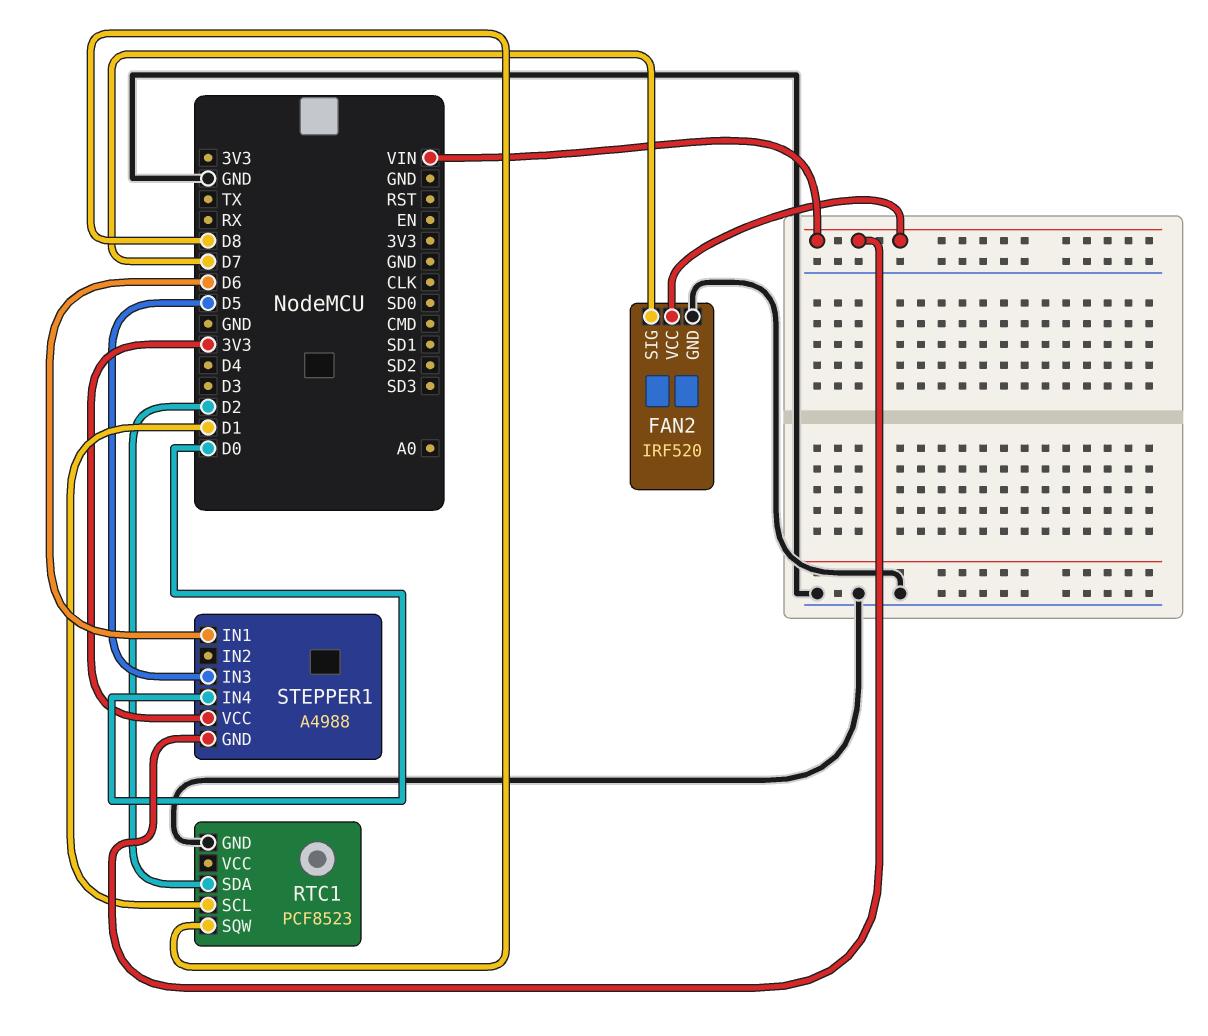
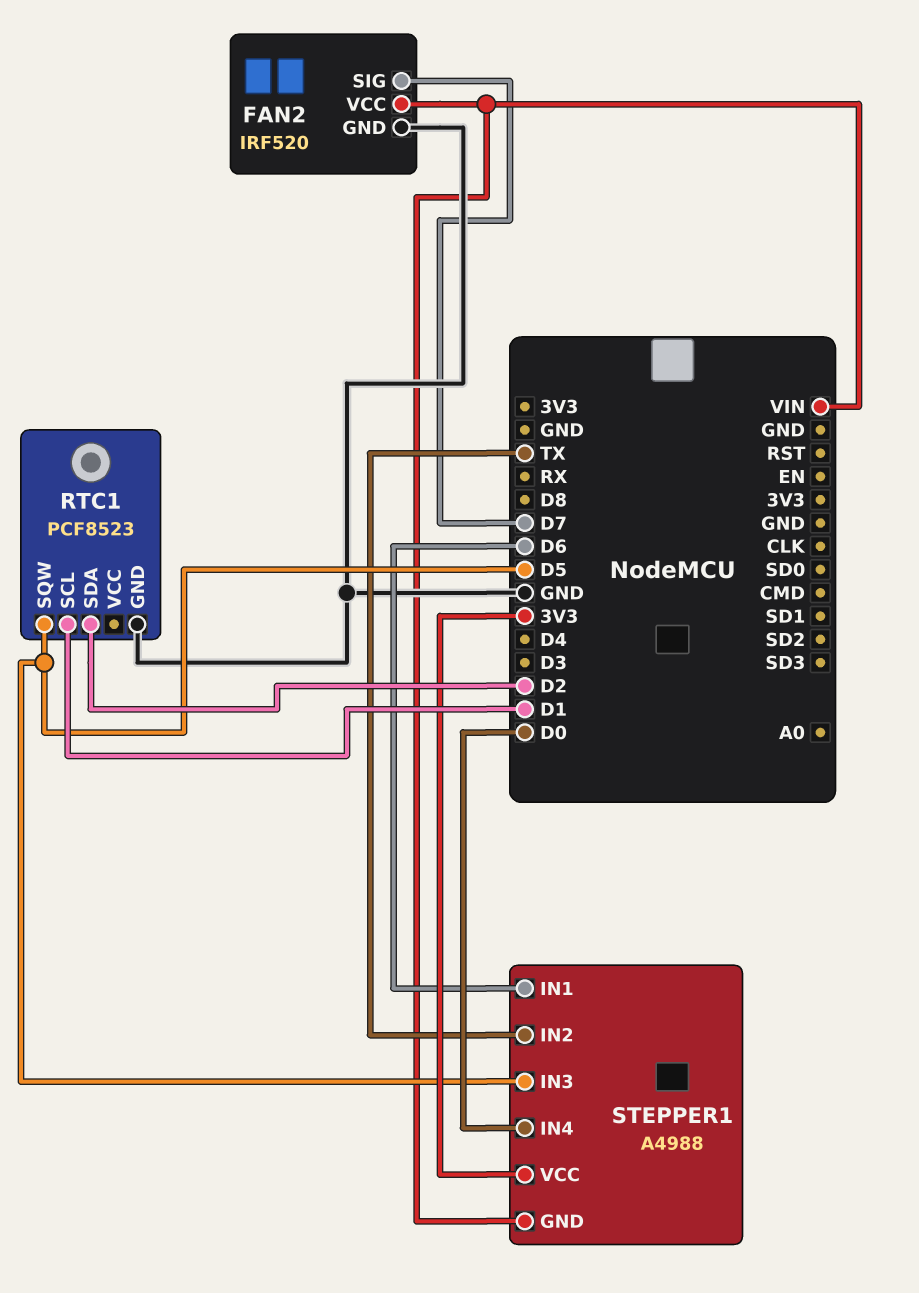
RTC1 pin SQW: D8 -> D5
STEPPER1 pin IN2: none -> TX

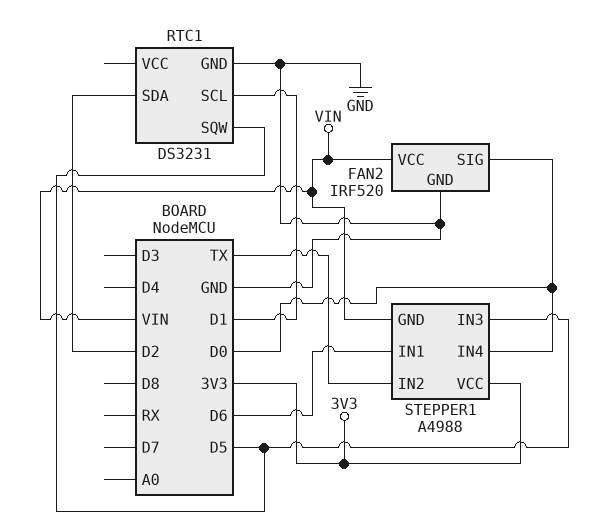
FAN2 pin SIG: D7 -> D0
RTC1: PCF8523 -> DS3231

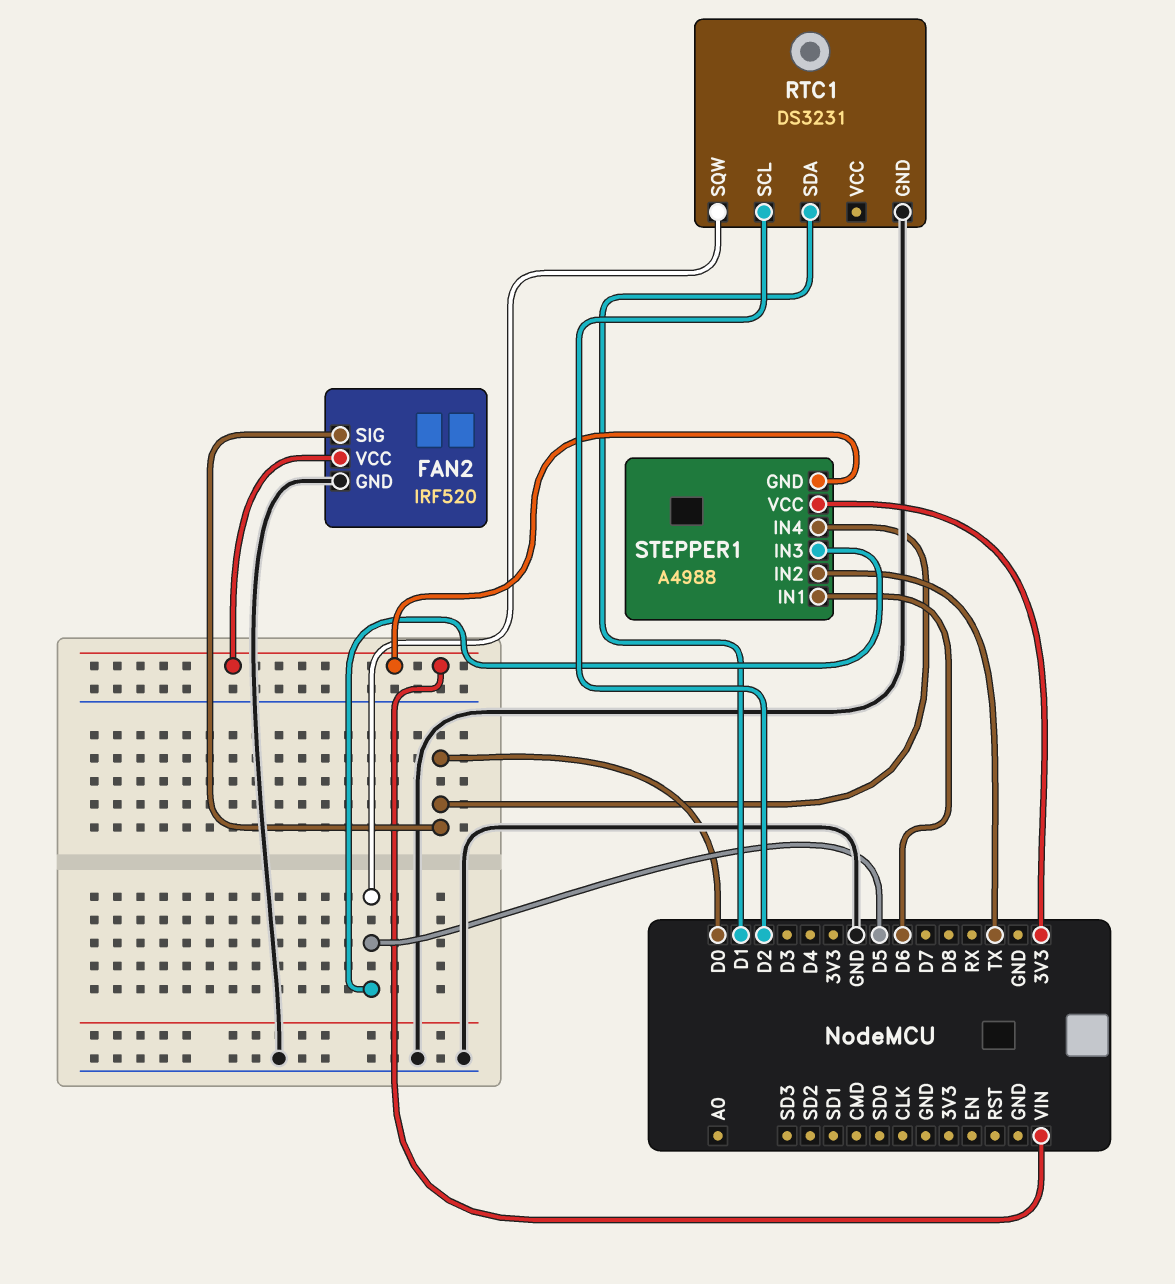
RTC1 pin SCL: D1 -> D2
RTC1 pin SDA: D2 -> D1

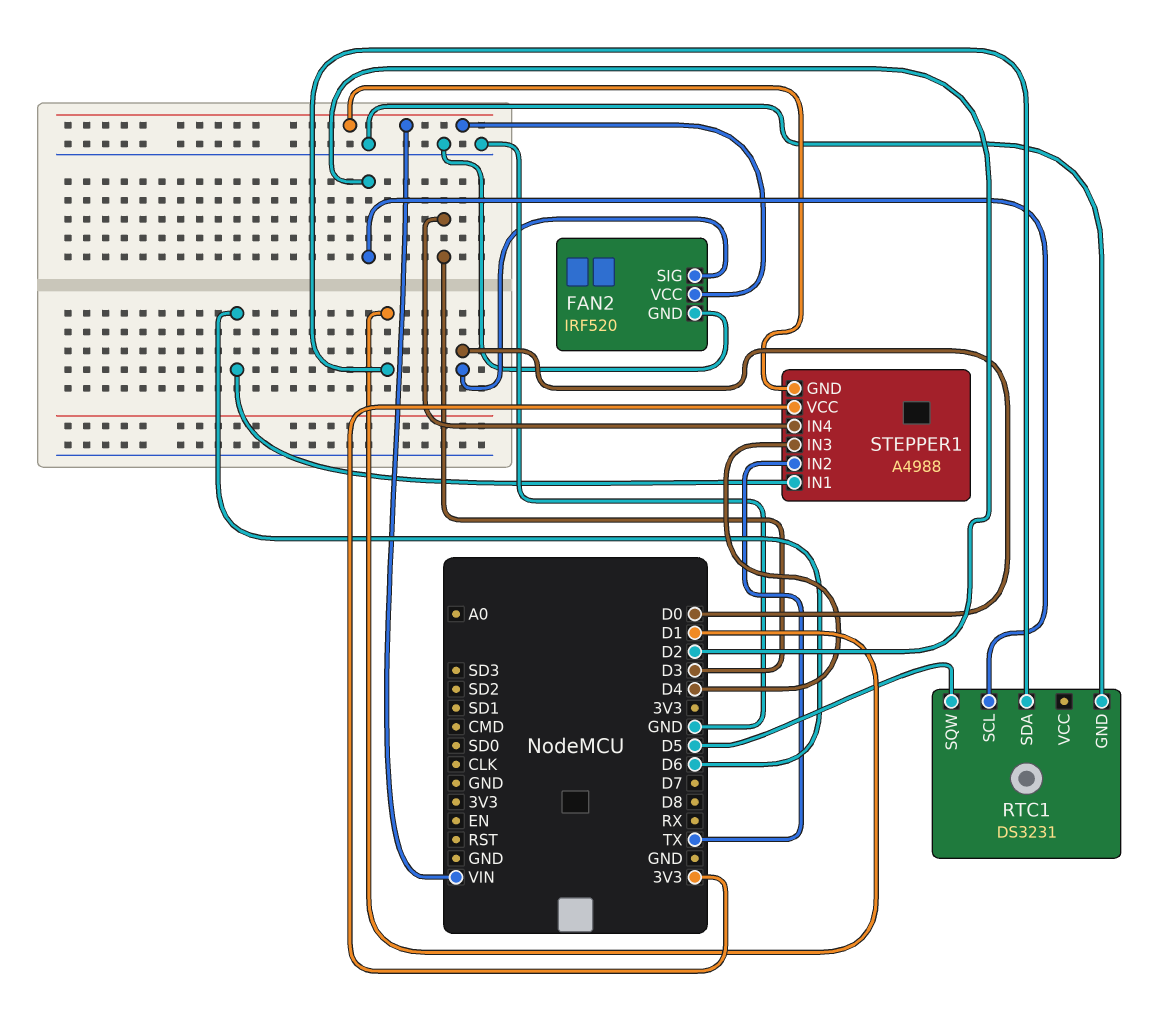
STEPPER1 pin IN3: D5 -> D4
STEPPER1 pin IN4: D0 -> D3

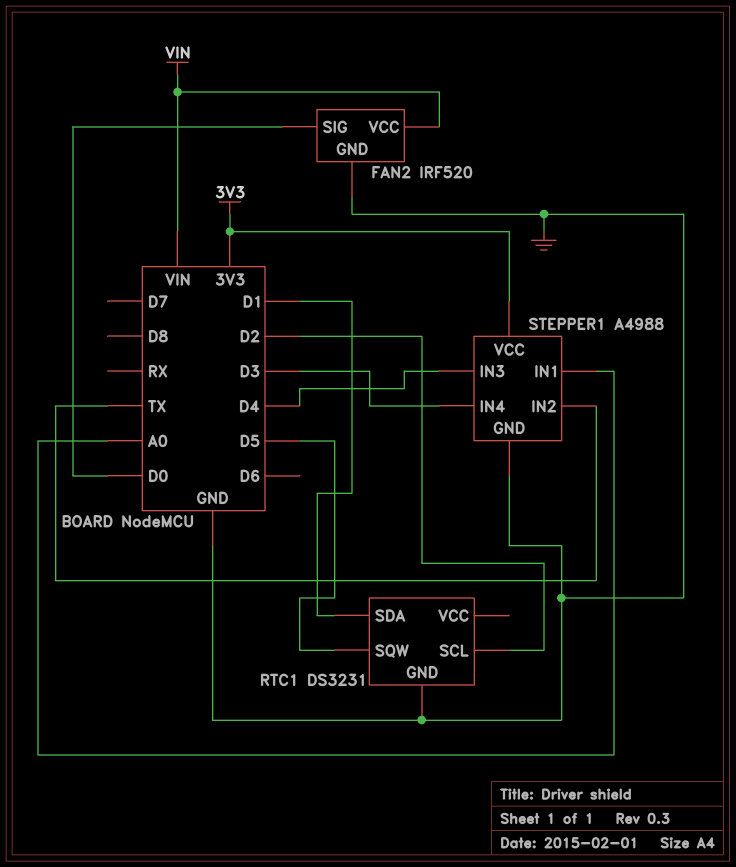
STEPPER1 pin GND: VIN -> GND
STEPPER1 pin IN1: D6 -> A0

